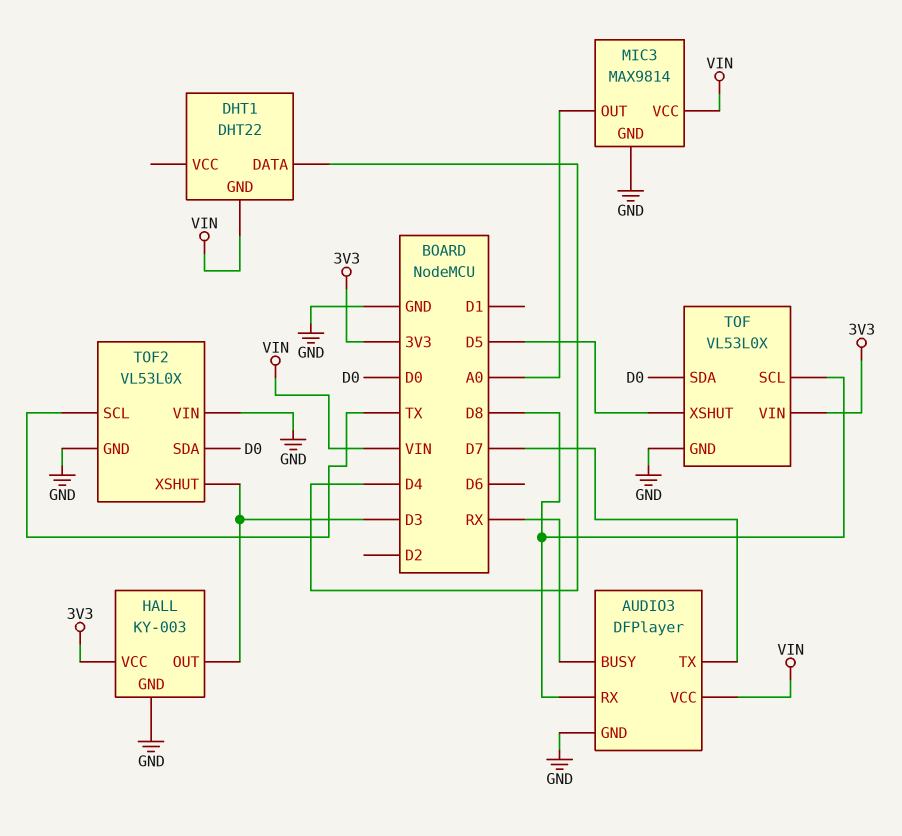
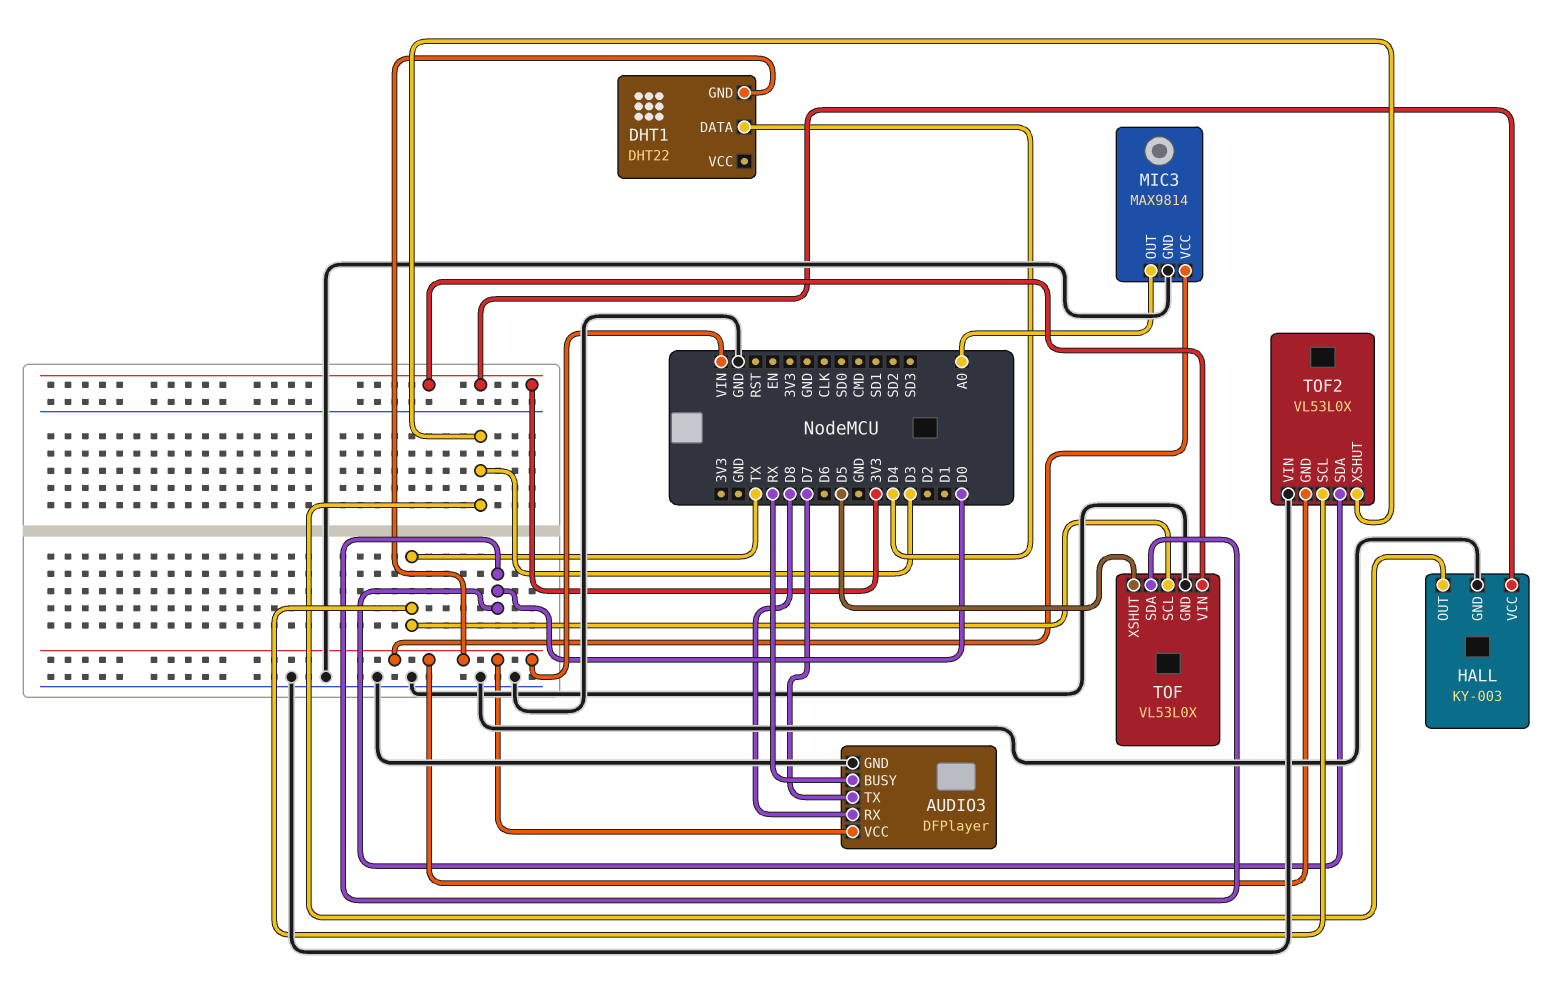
TOF pin SCL: D8 -> TX
TOF2 pin GND: GND -> VIN

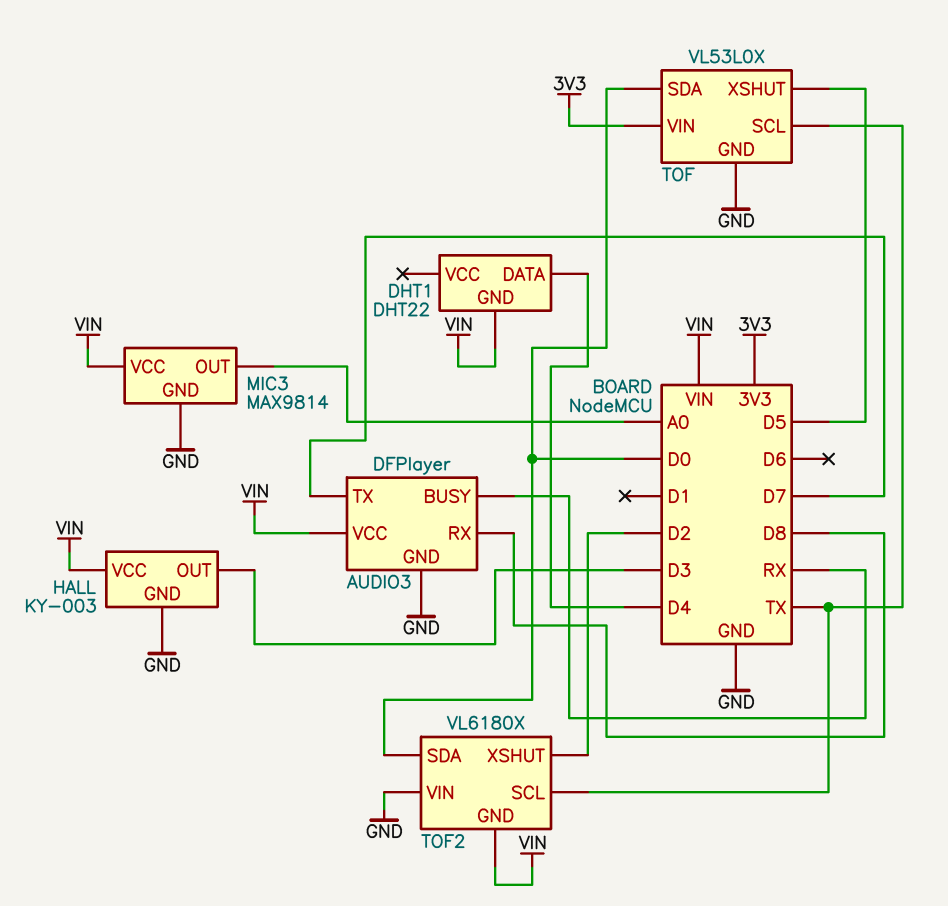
HALL pin VCC: 3V3 -> VIN
TOF2: VL53L0X -> VL6180X
TOF2 pin XSHUT: D3 -> D2

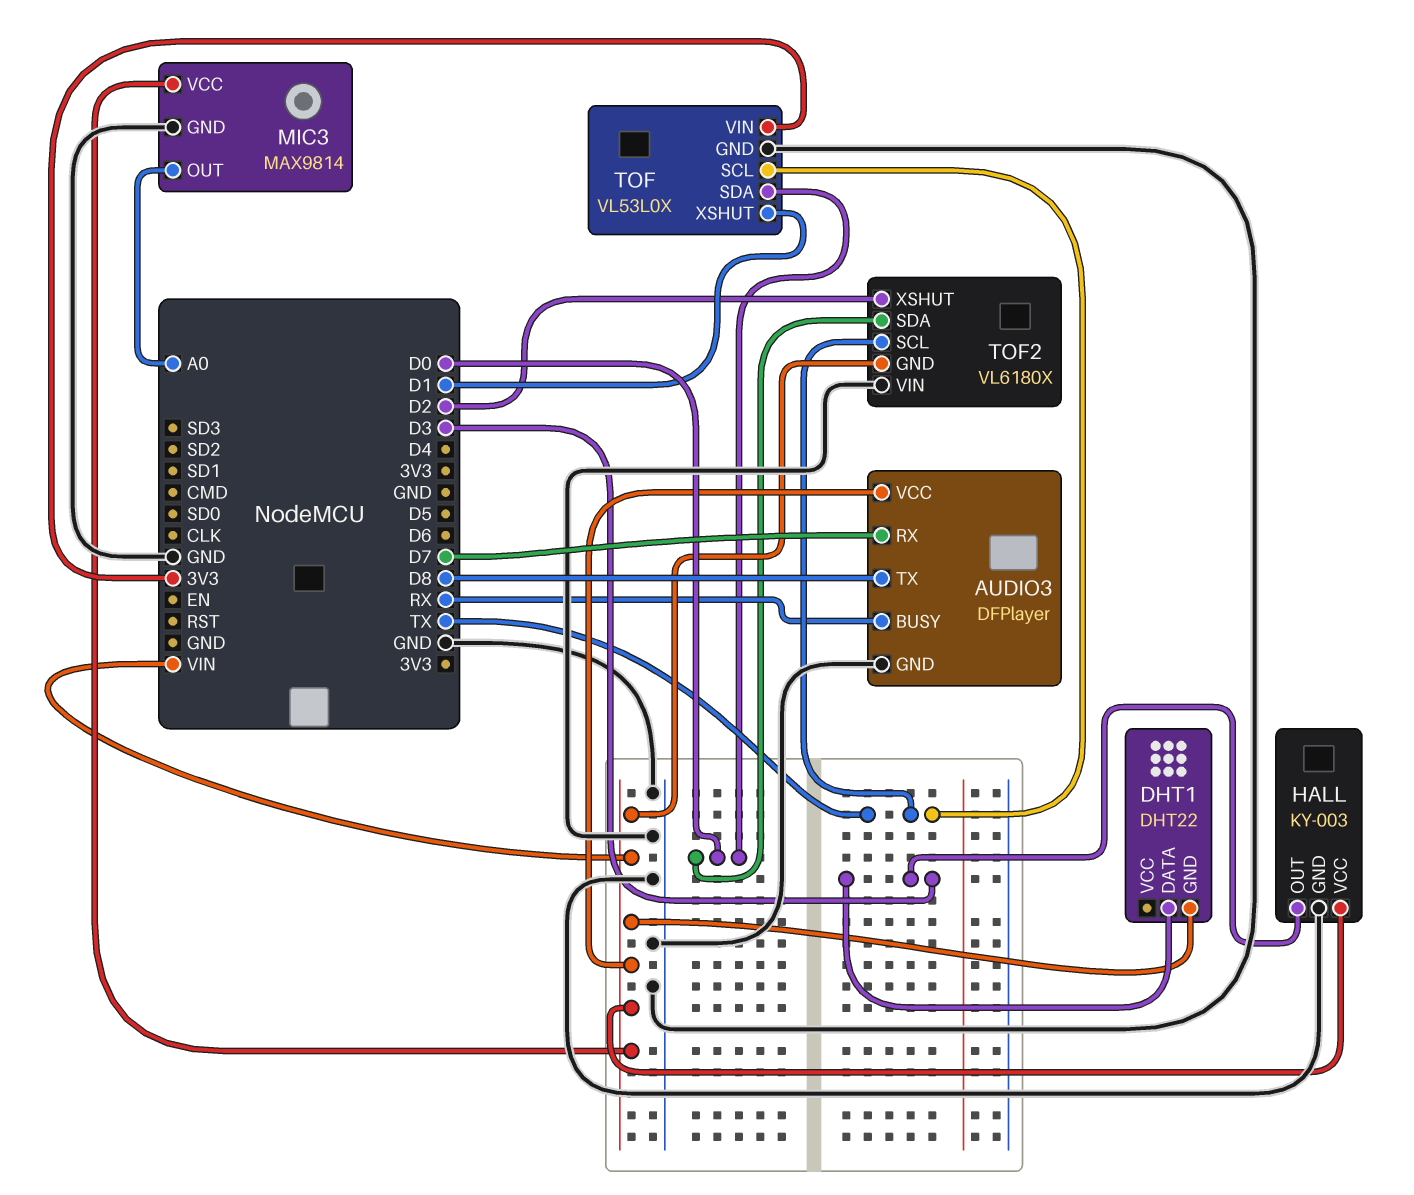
AUDIO3 pin RX: D8 -> D7
AUDIO3 pin TX: D7 -> D8
DHT1 pin DATA: D4 -> D3
TOF pin XSHUT: D5 -> D1

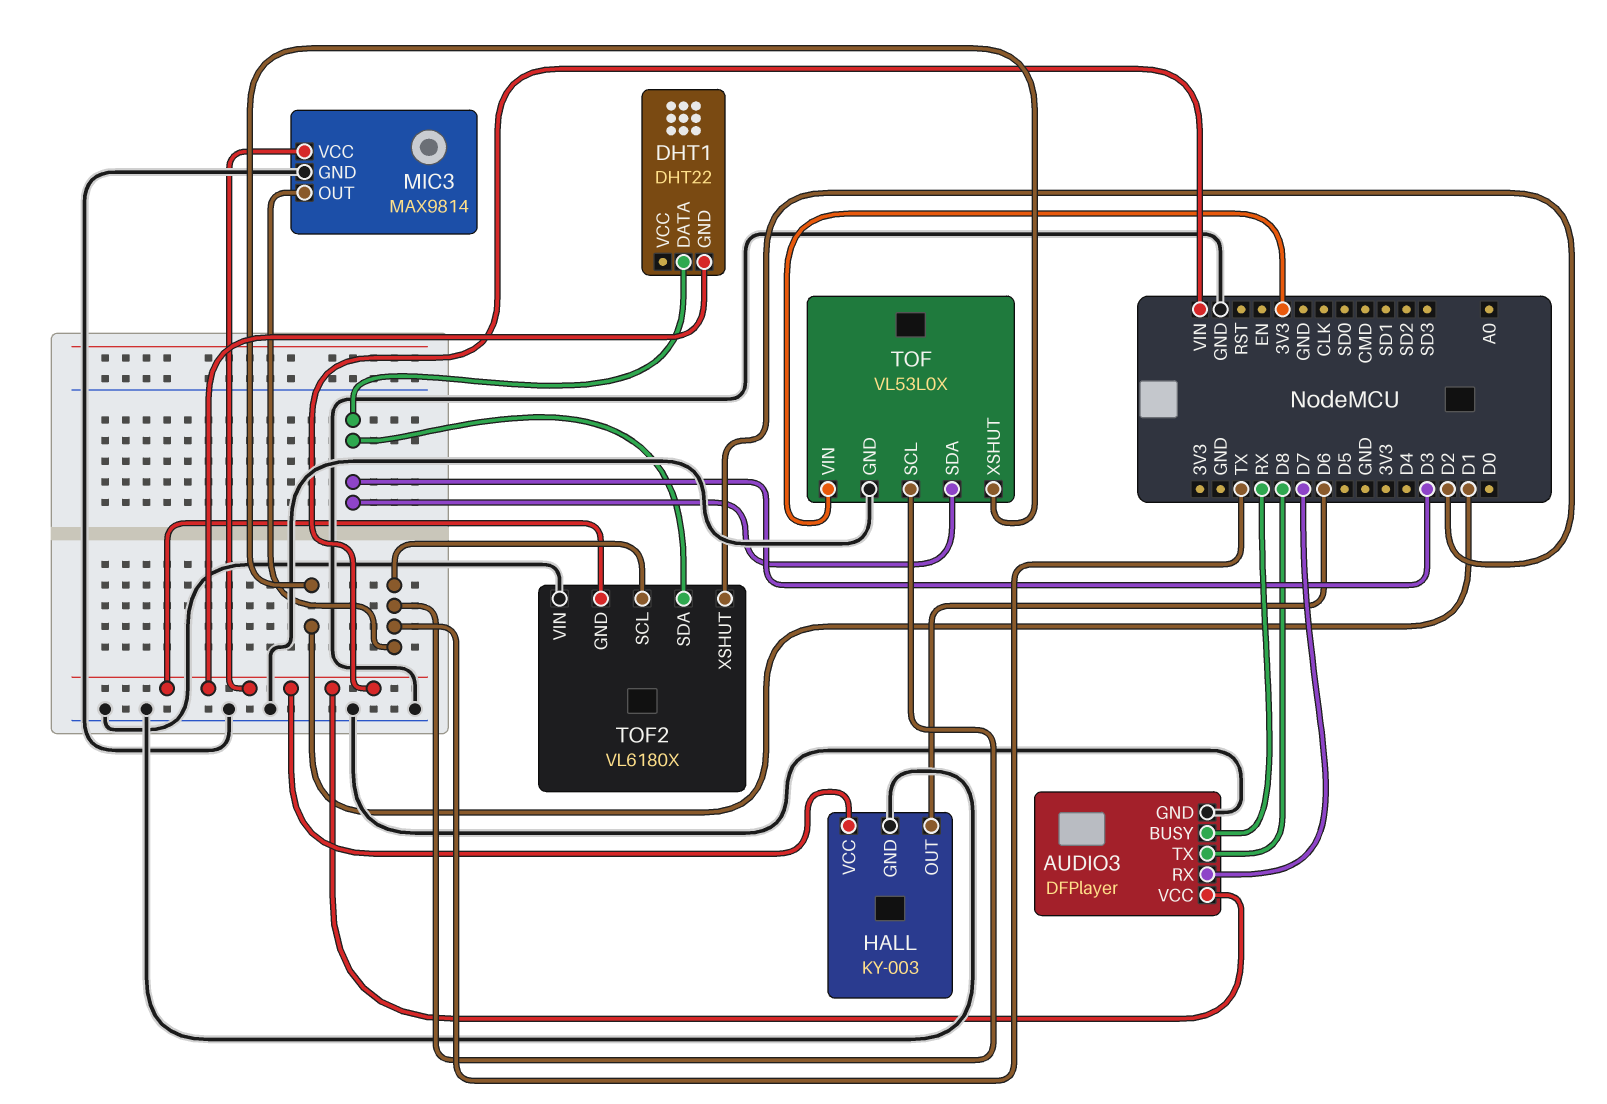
HALL pin OUT: D3 -> D6
MIC3 pin OUT: A0 -> TX
TOF pin SDA: D0 -> D3
TOF2 pin SDA: D0 -> D3

